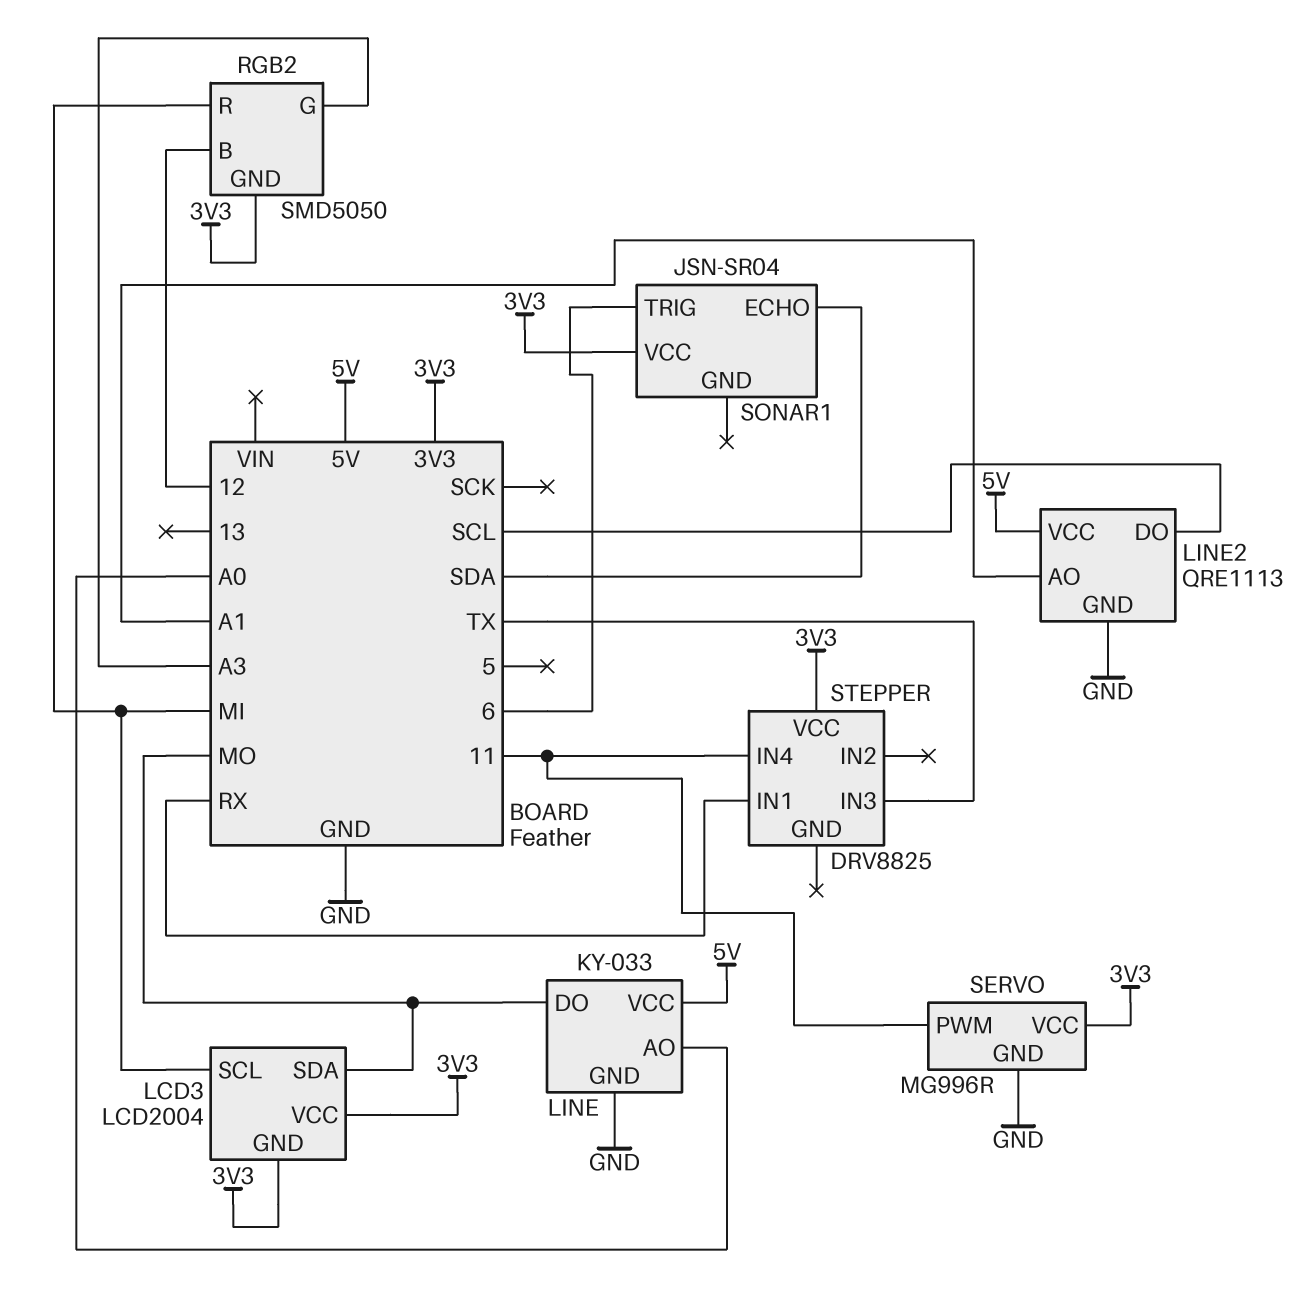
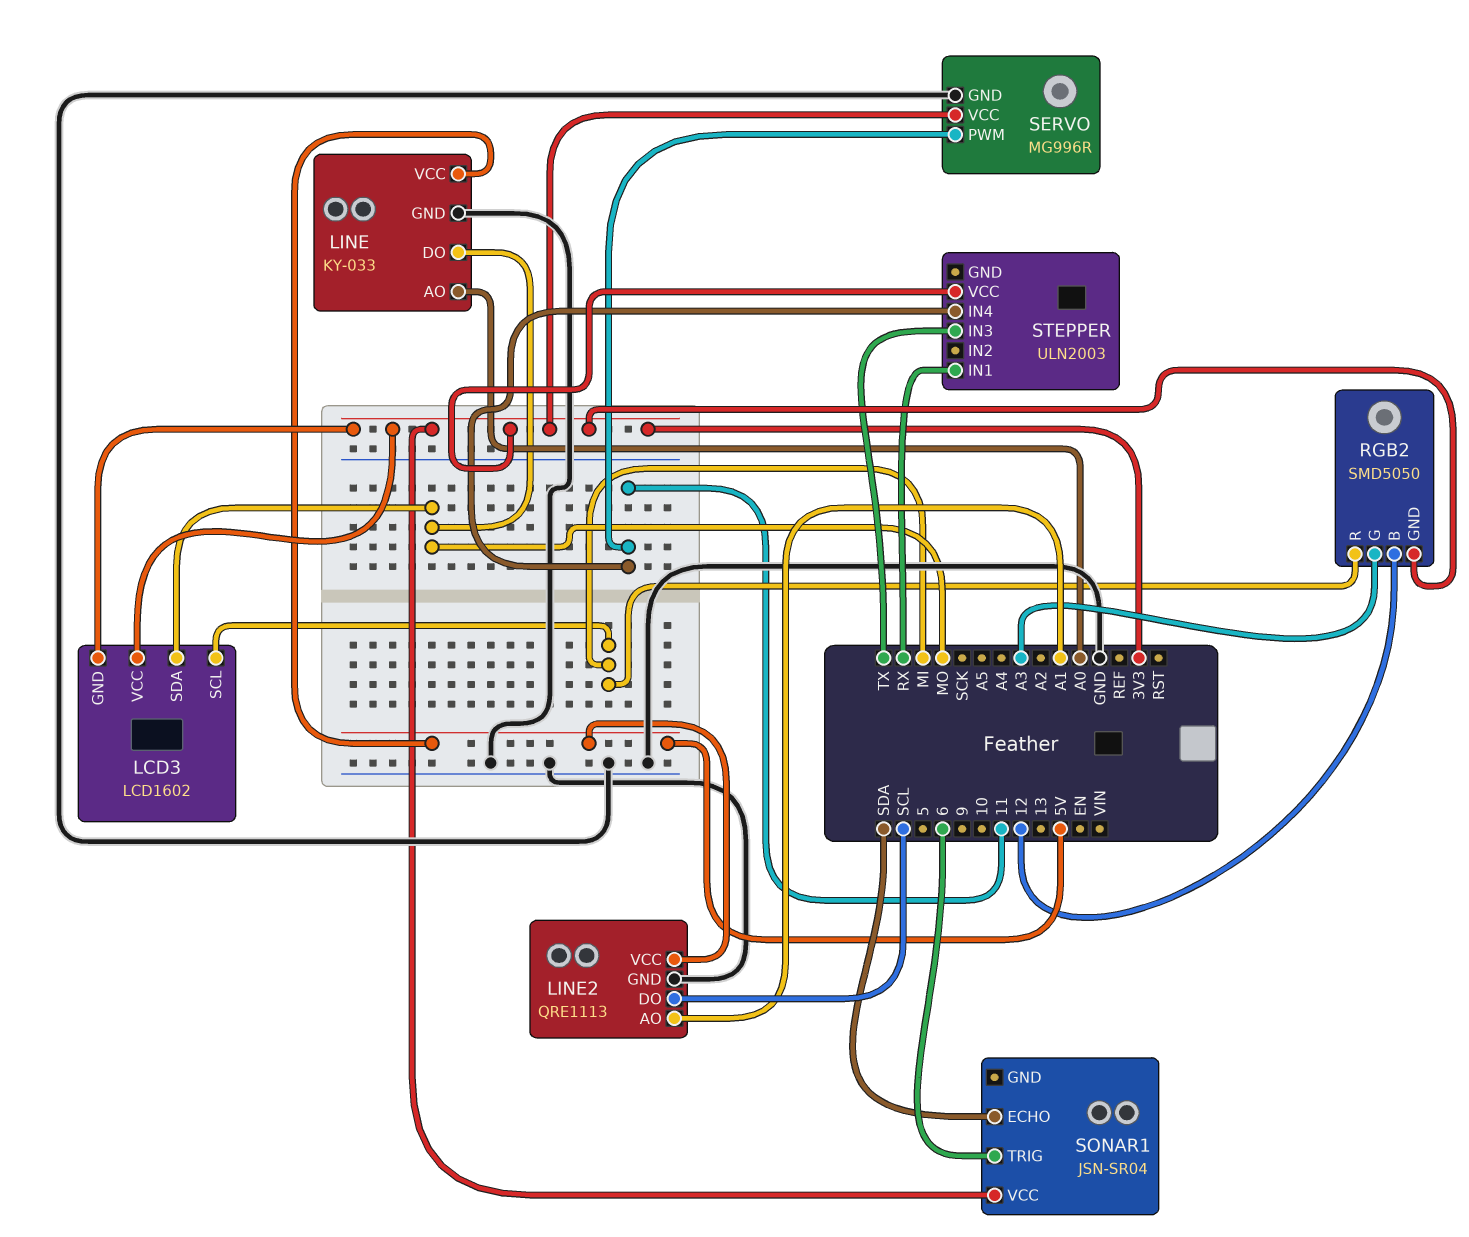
LCD3: LCD2004 -> LCD1602
STEPPER: DRV8825 -> ULN2003

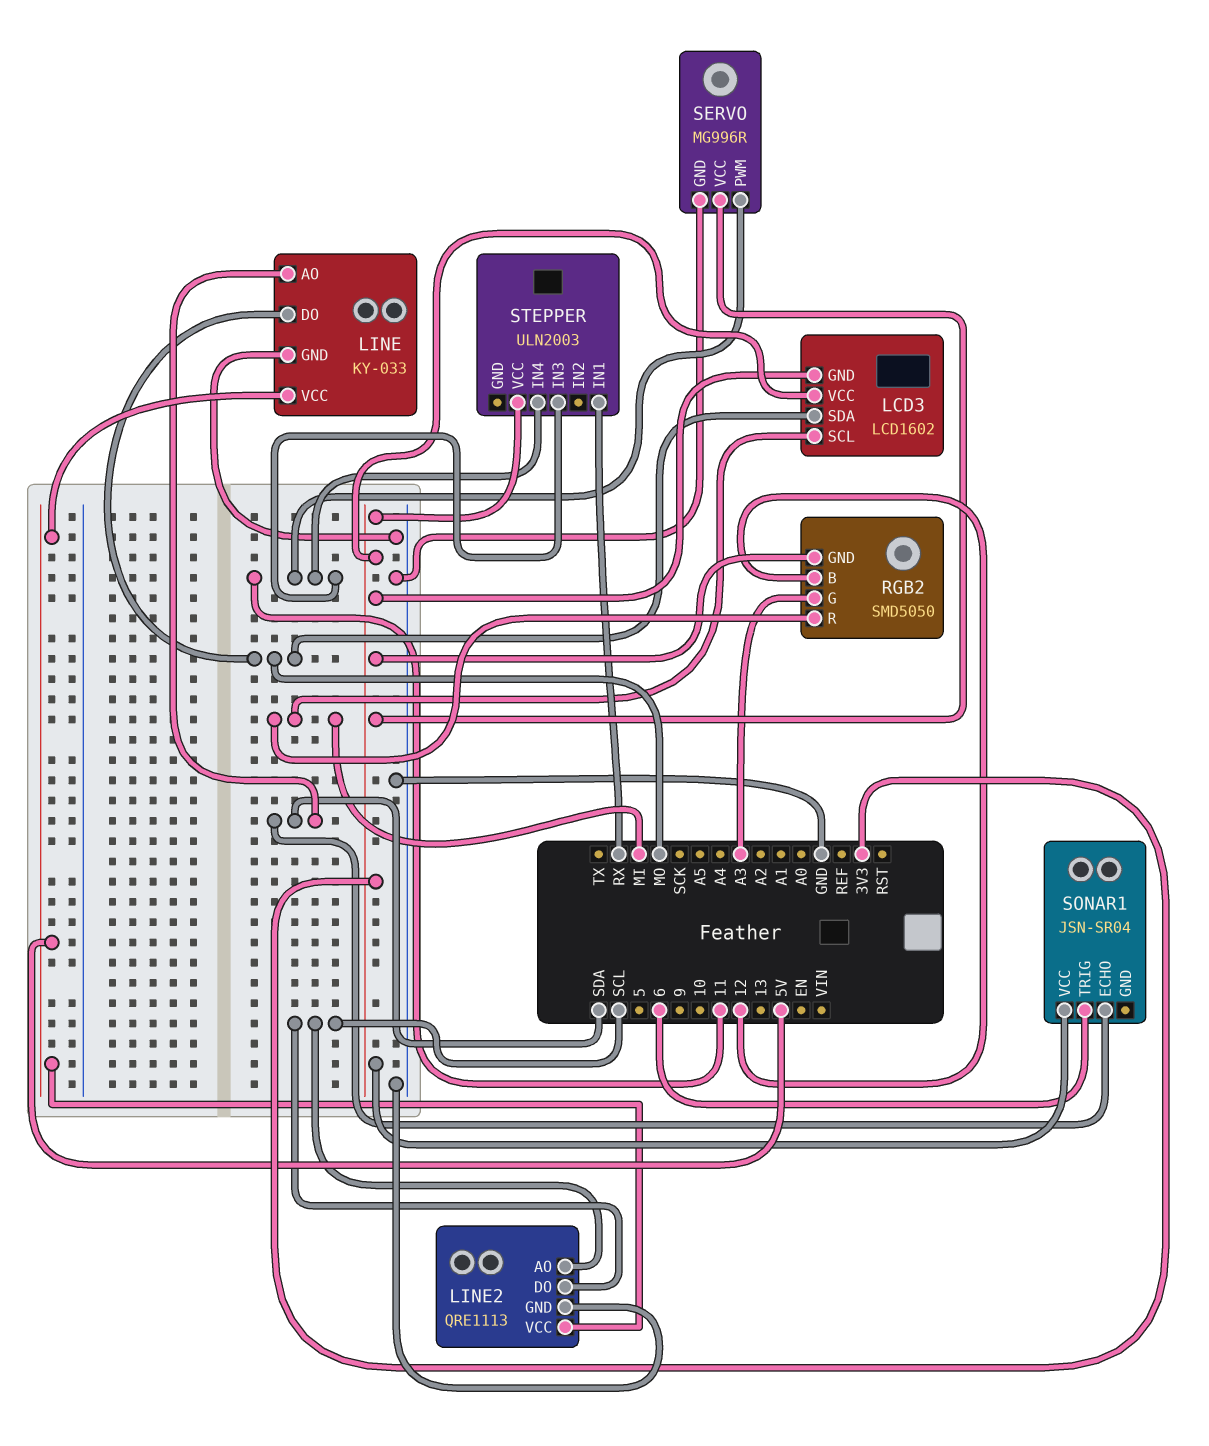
LINE pin AO: A0 -> SDA
LINE2 pin AO: A1 -> SCL
STEPPER pin IN3: TX -> 11

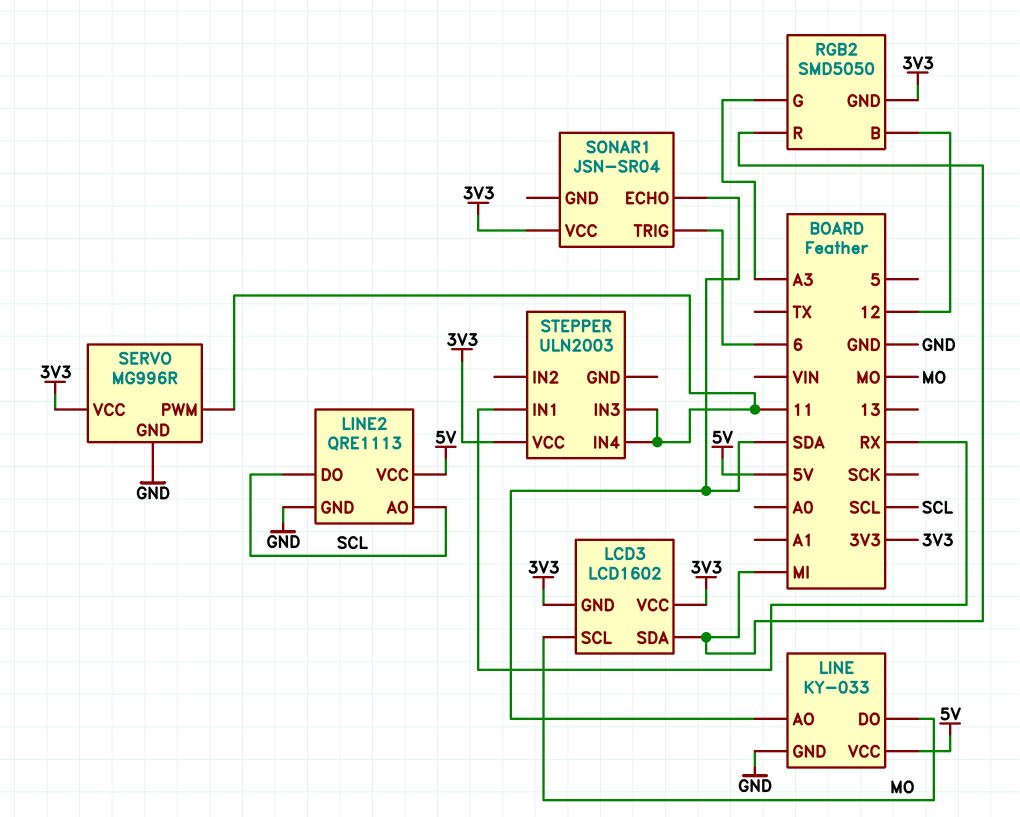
LCD3 pin SCL: MI -> MO
LCD3 pin SDA: MO -> MI

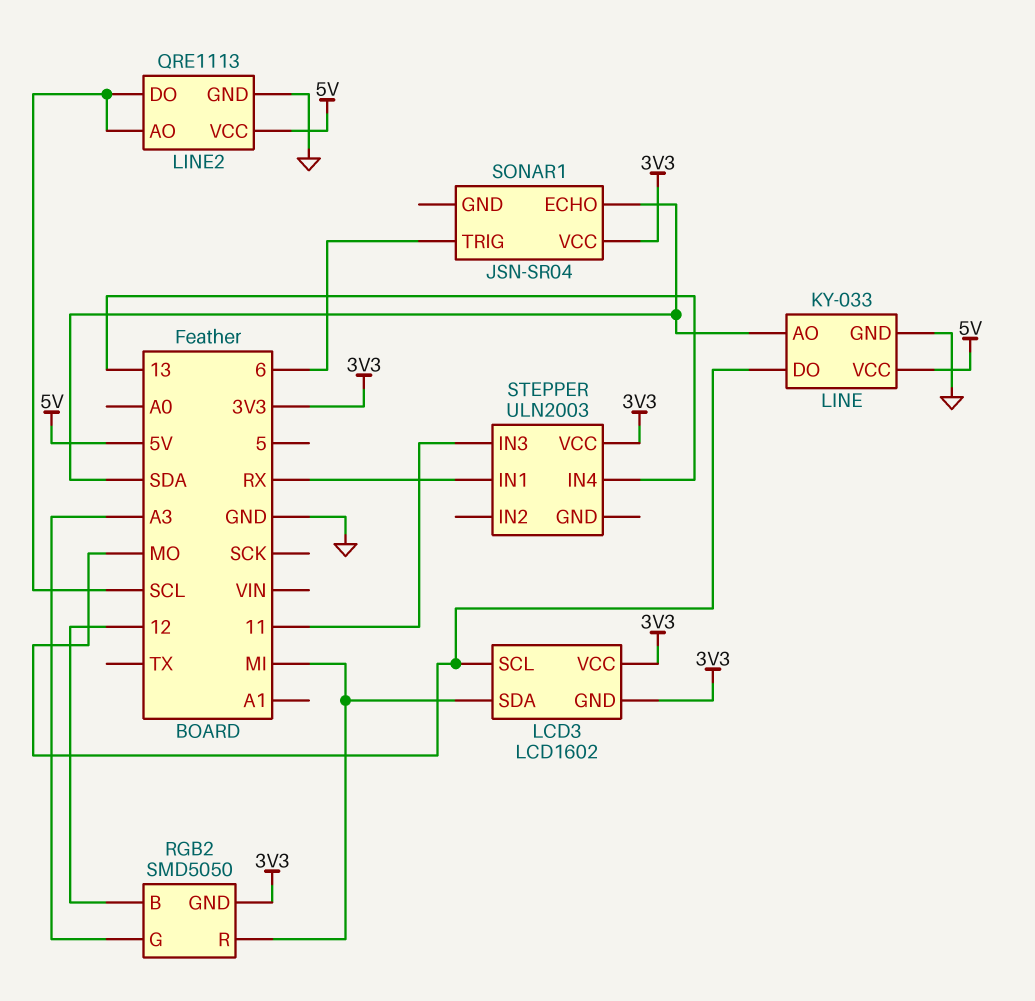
SERVO: MG996R -> none
SERVO pin GND: GND -> none
SERVO pin PWM: 11 -> none
SERVO pin VCC: 3V3 -> none
STEPPER pin IN4: 11 -> 13

